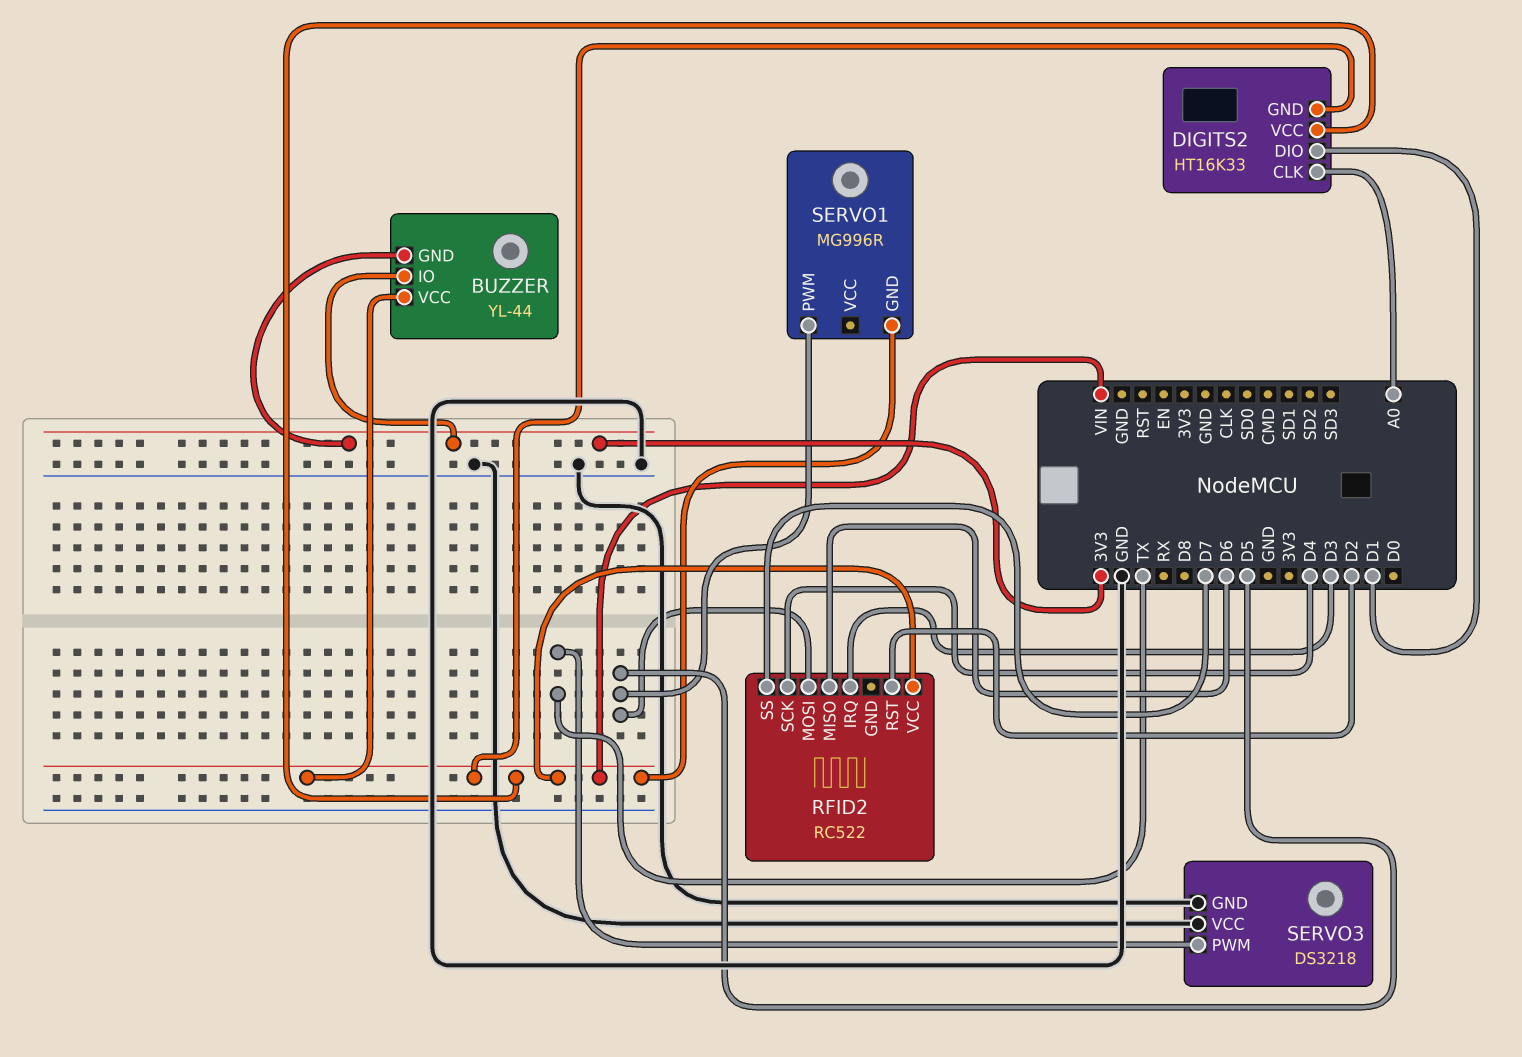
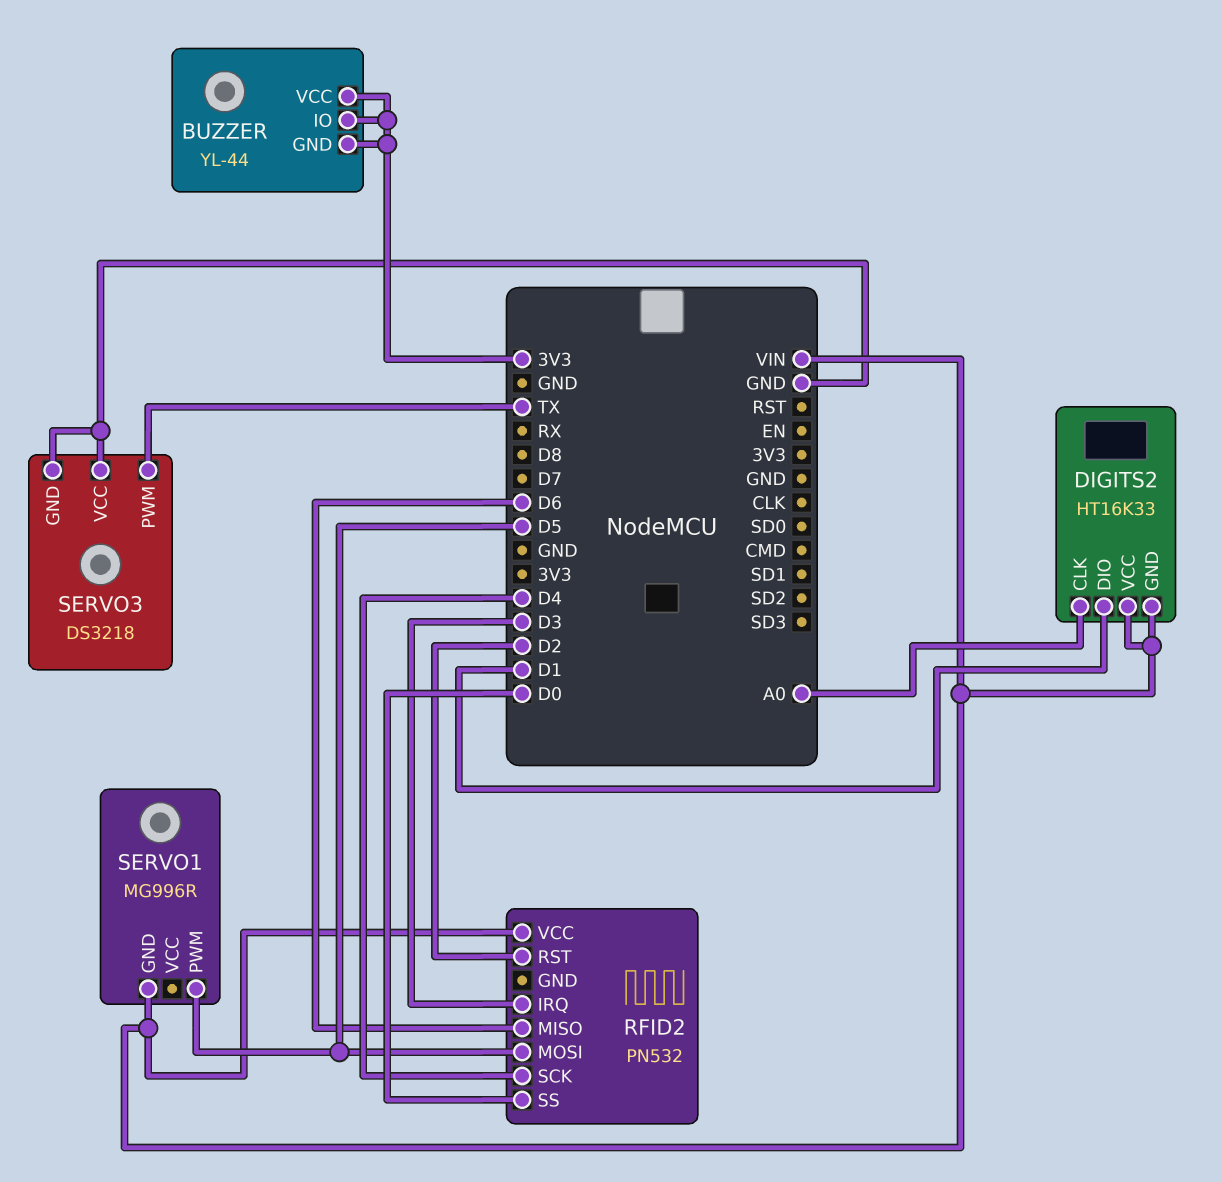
BUZZER pin VCC: VIN -> 3V3
RFID2: RC522 -> PN532
RFID2 pin SS: D7 -> D0

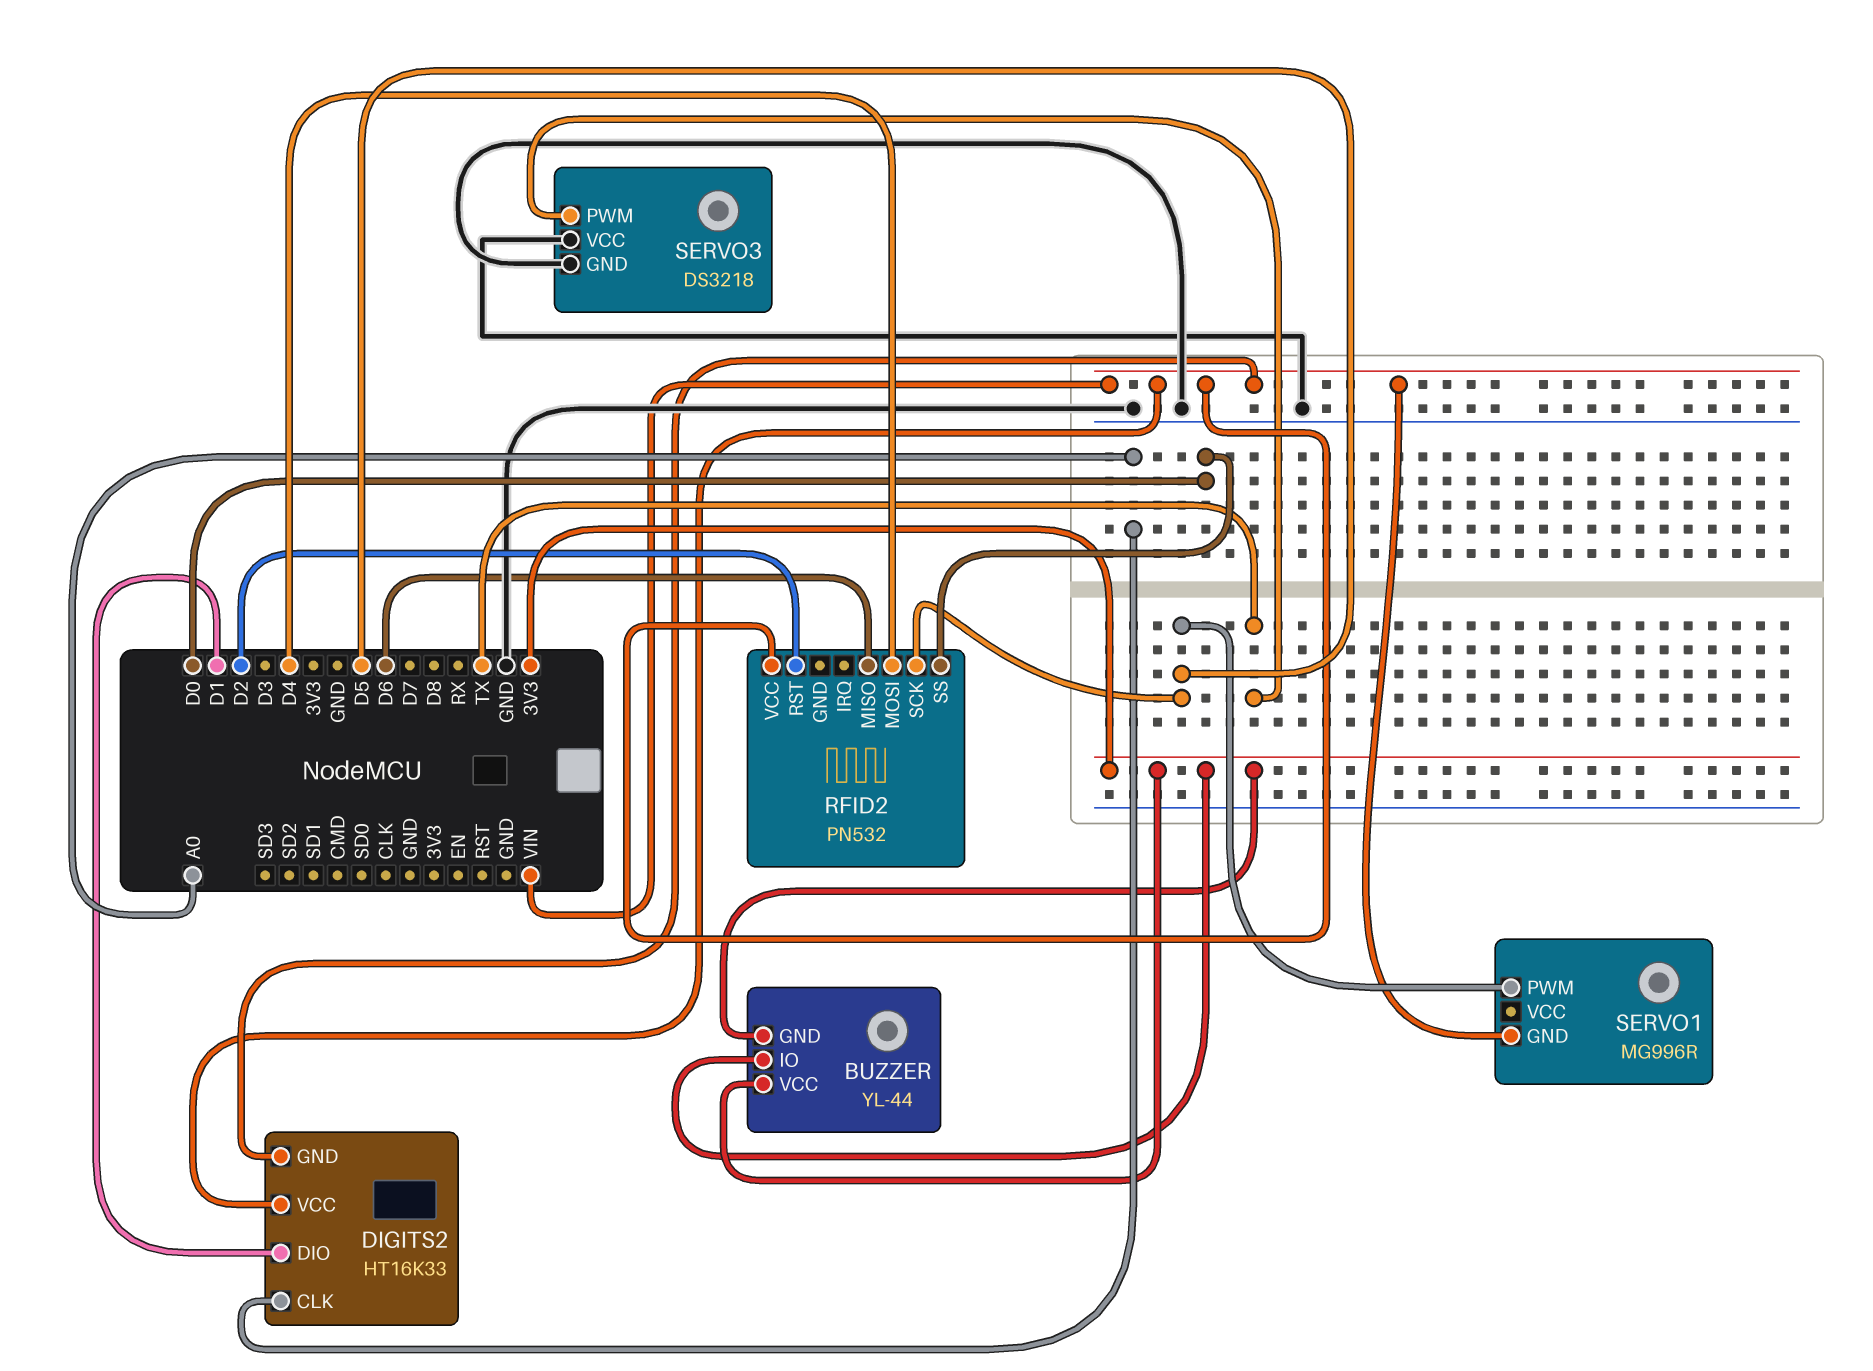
RFID2 pin IRQ: D3 -> none
RFID2 pin MOSI: D5 -> D4
RFID2 pin SCK: D4 -> D5

